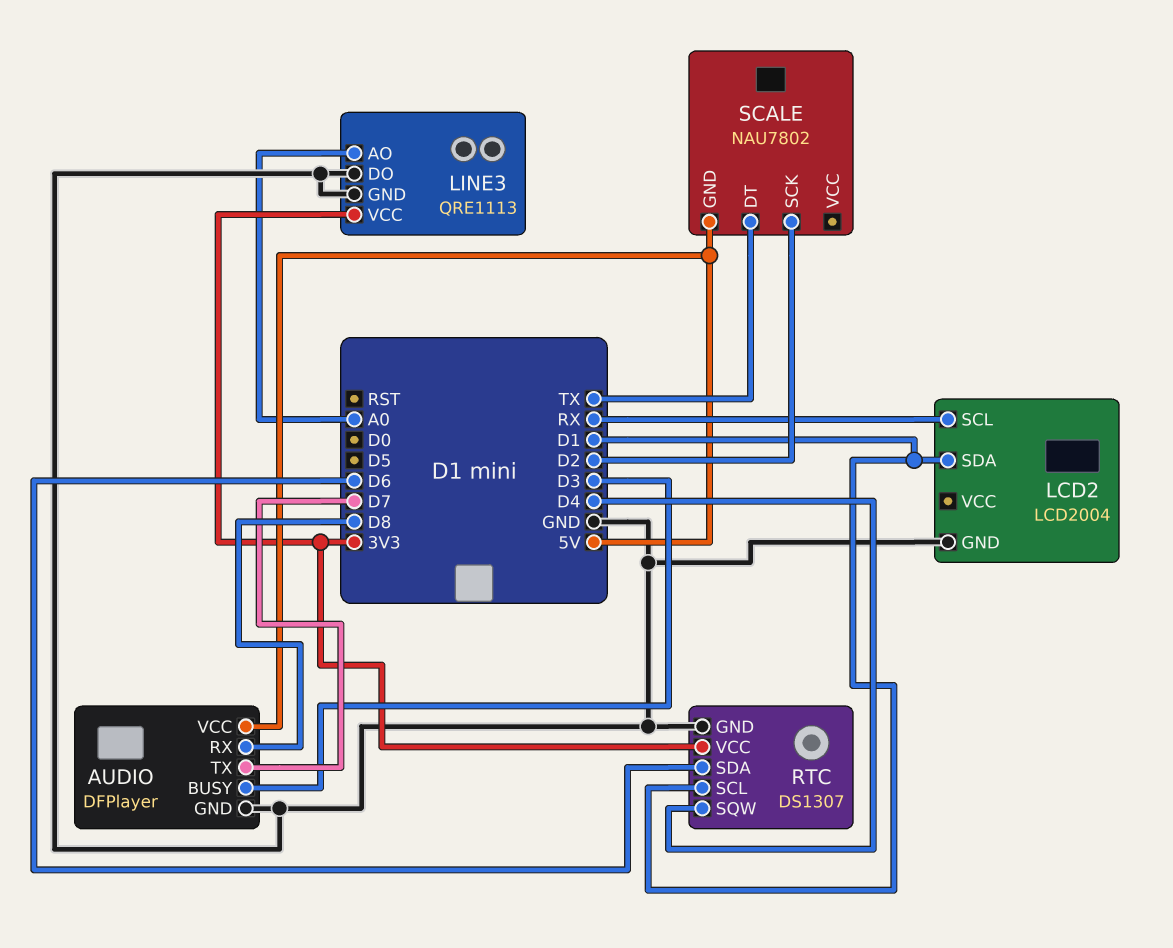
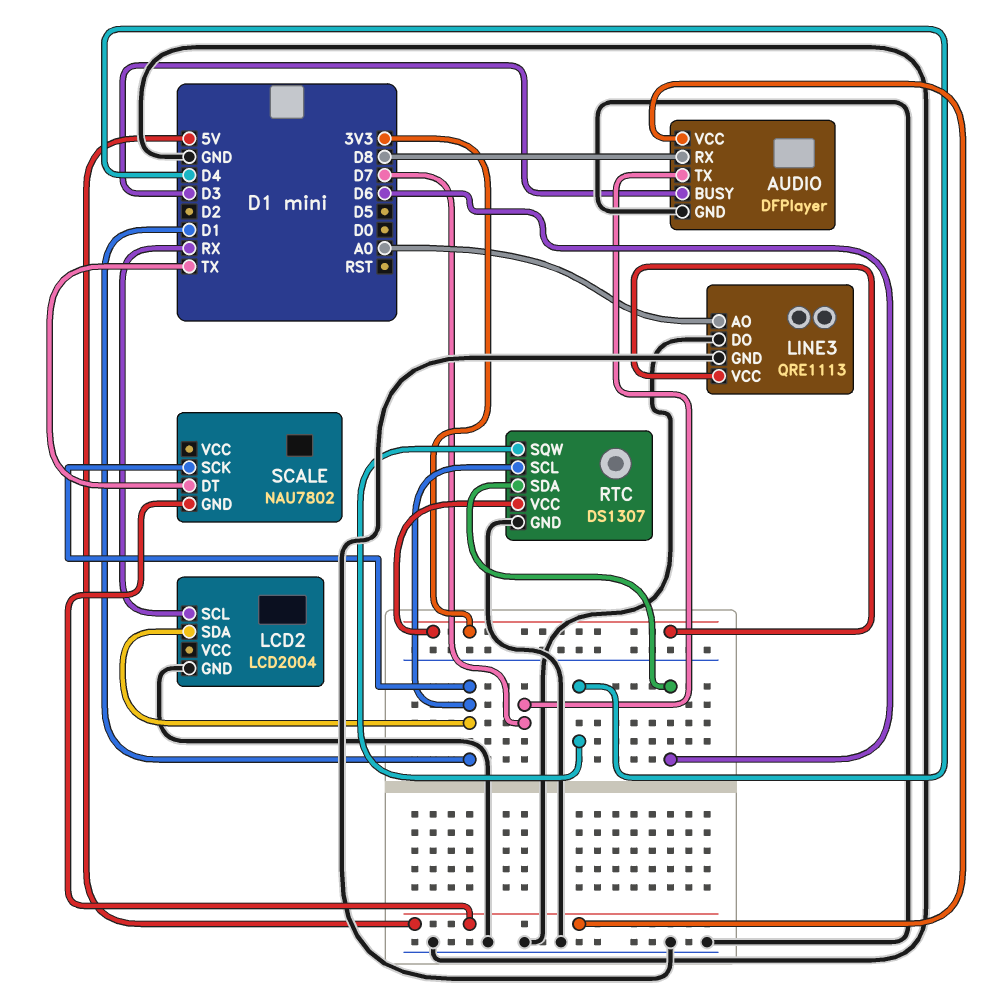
SCALE pin SCK: D2 -> D1

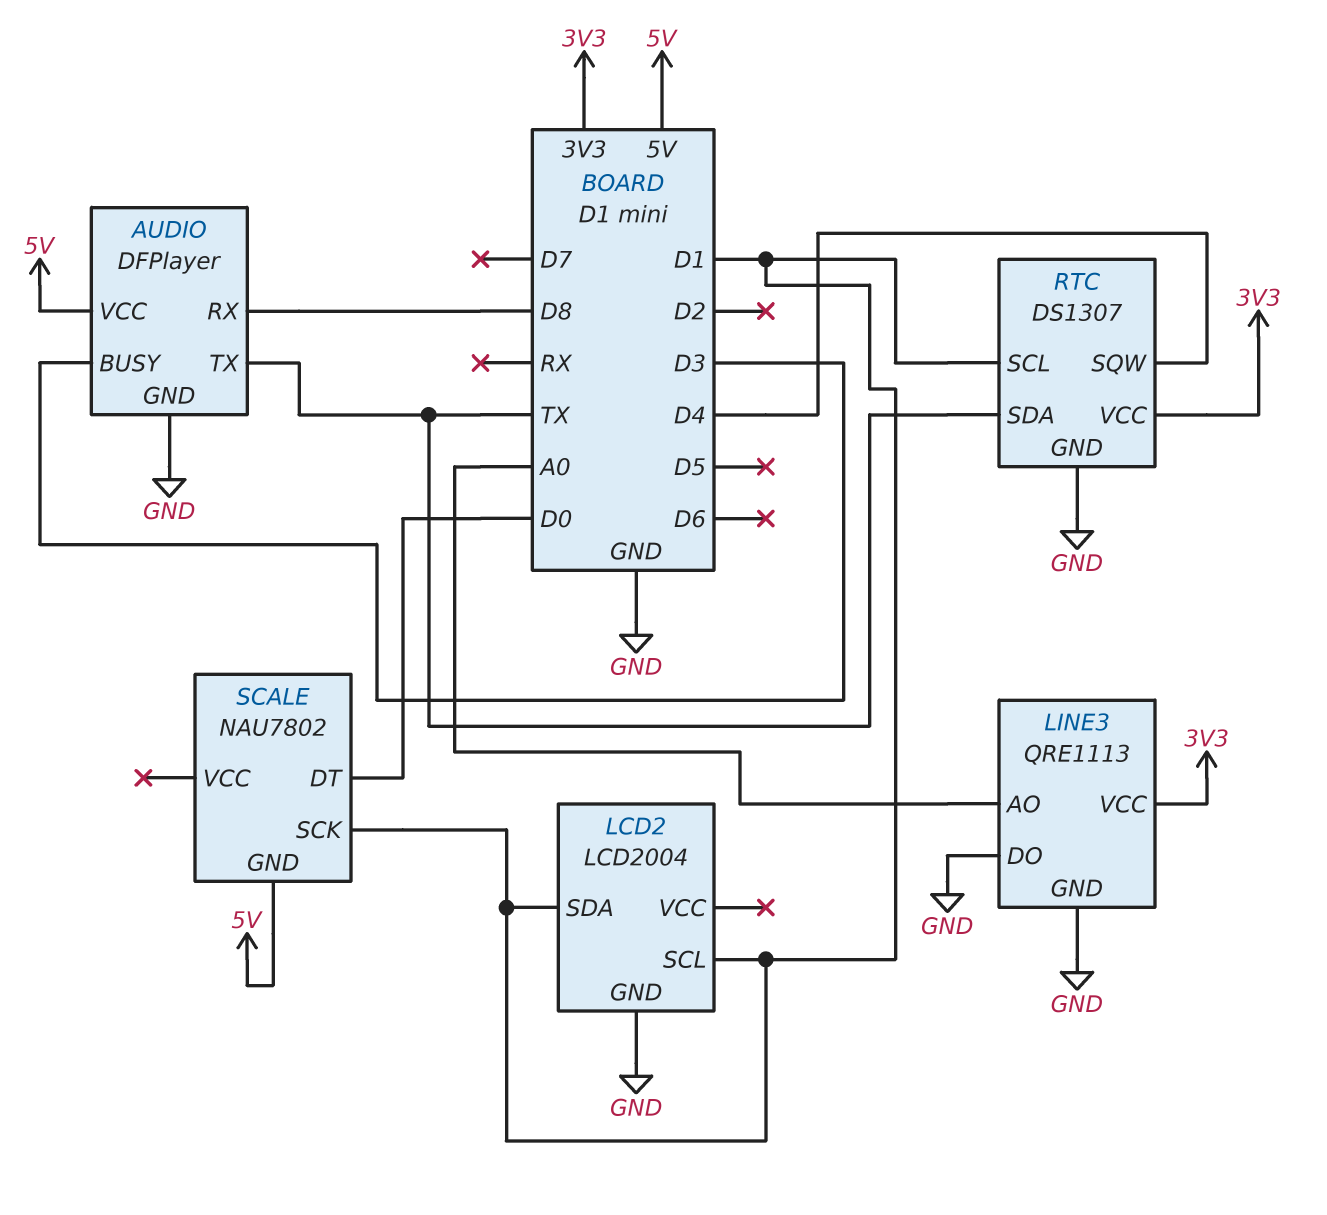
AUDIO pin TX: D7 -> TX
LCD2 pin SCL: RX -> D1
RTC pin SDA: D6 -> TX
SCALE pin DT: TX -> D0

